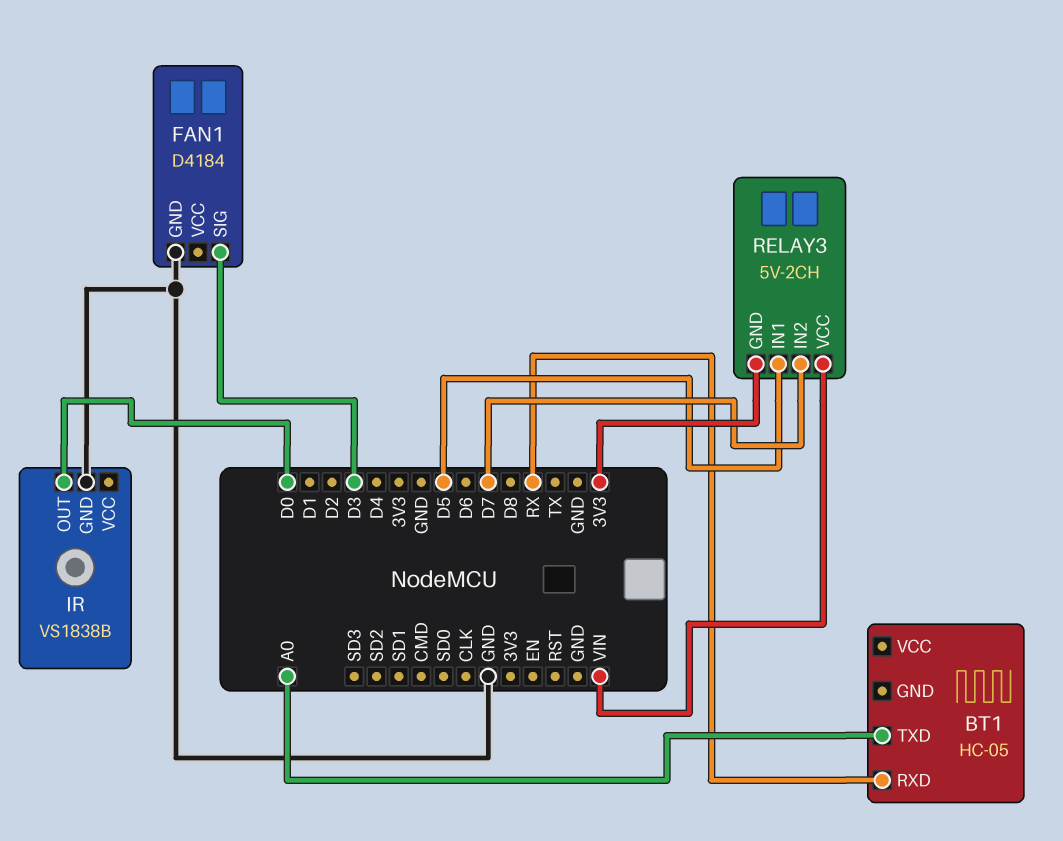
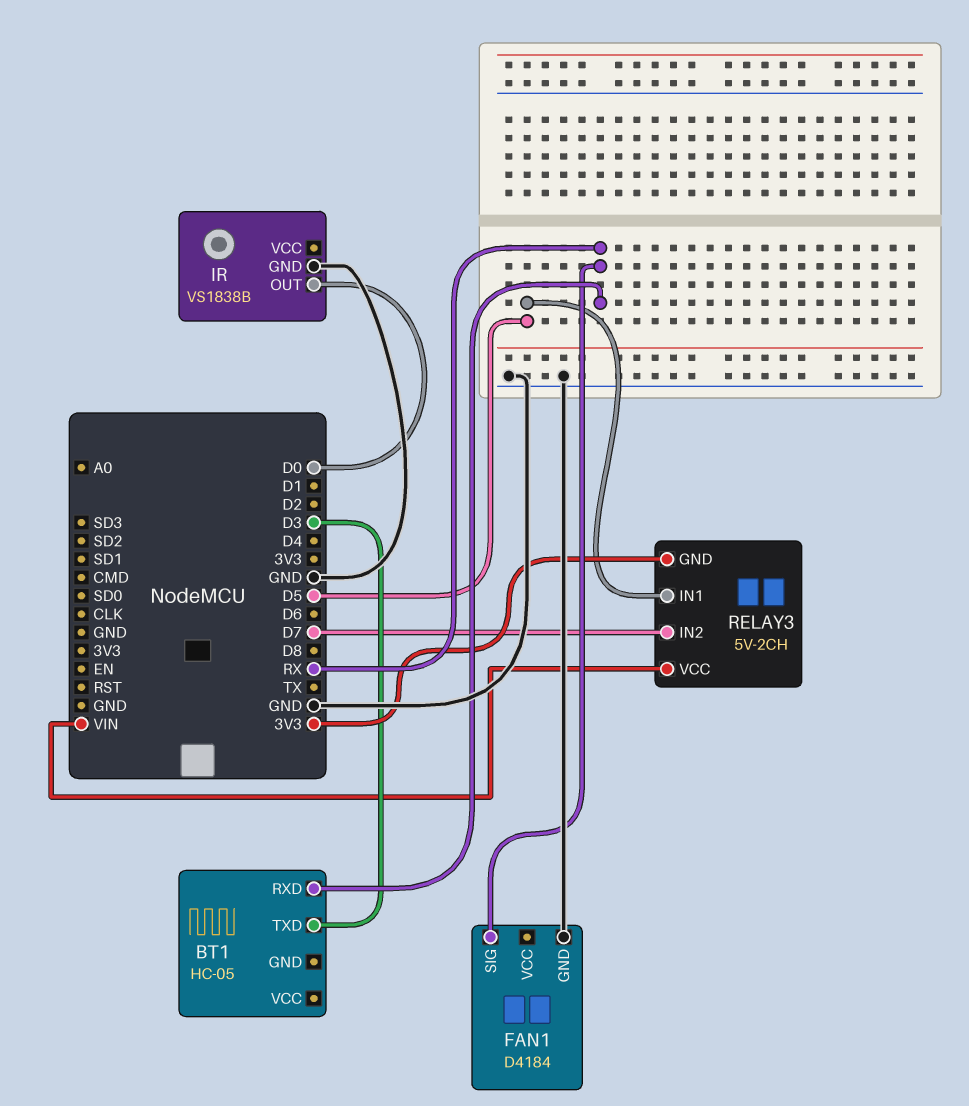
BT1 pin TXD: A0 -> D3
FAN1 pin SIG: D3 -> RX

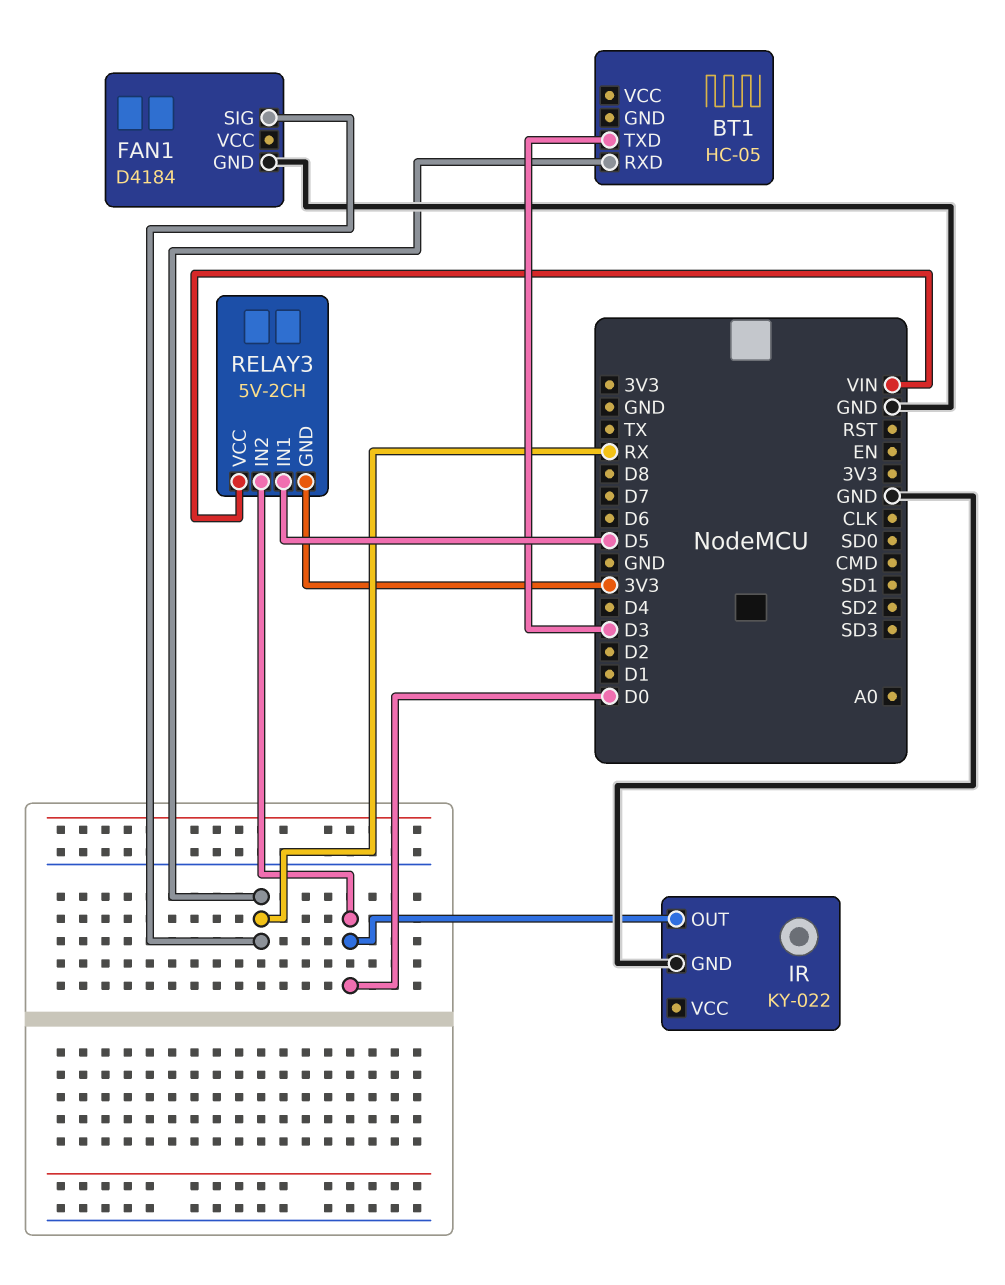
IR: VS1838B -> KY-022
RELAY3 pin IN2: D7 -> D0

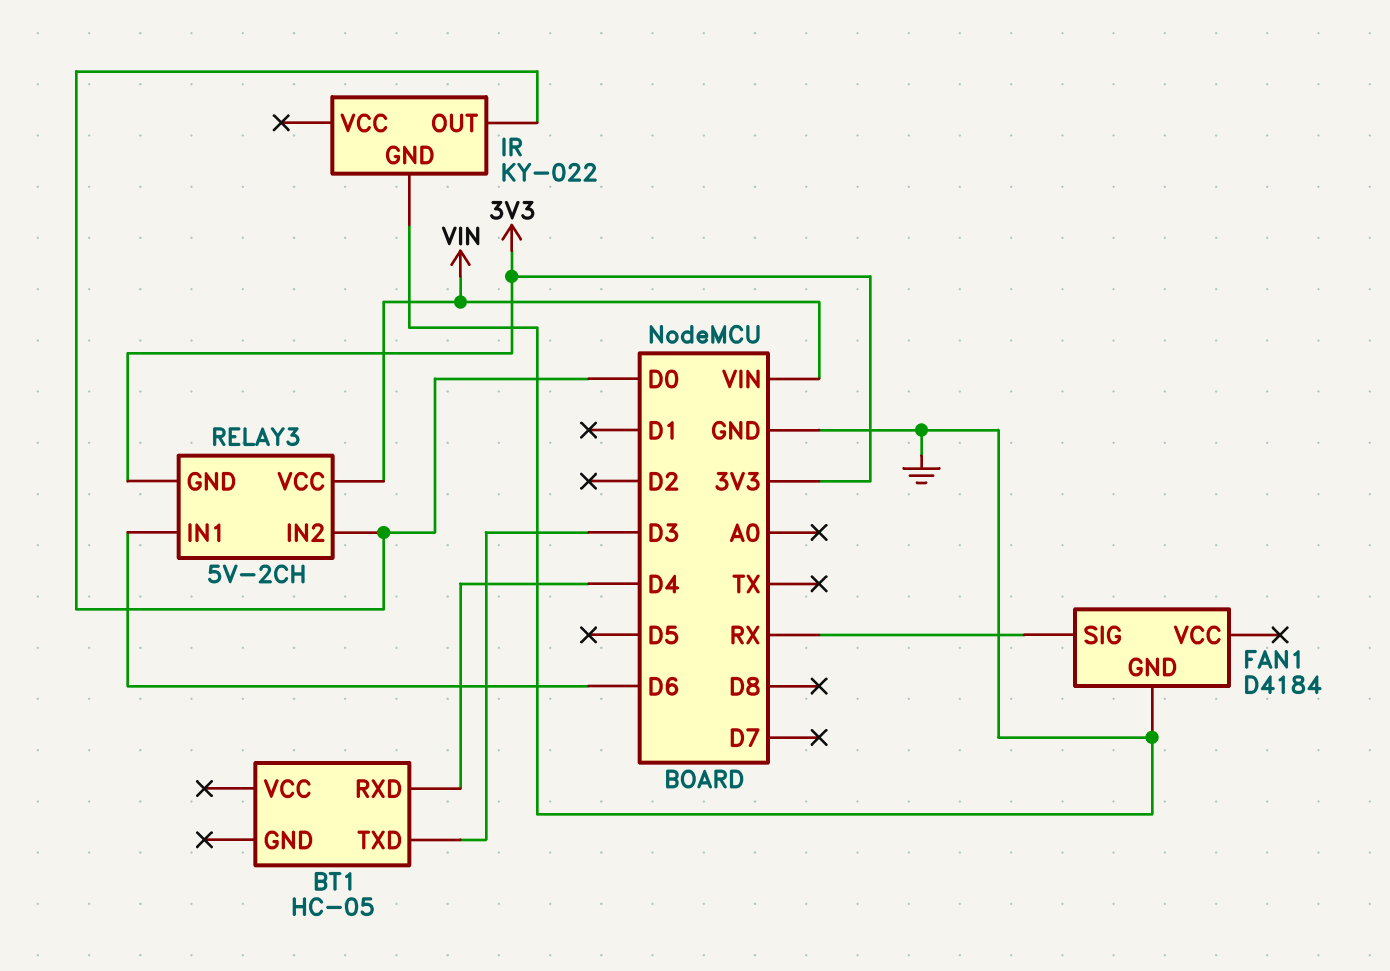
BT1 pin RXD: RX -> D4
RELAY3 pin IN1: D5 -> D6

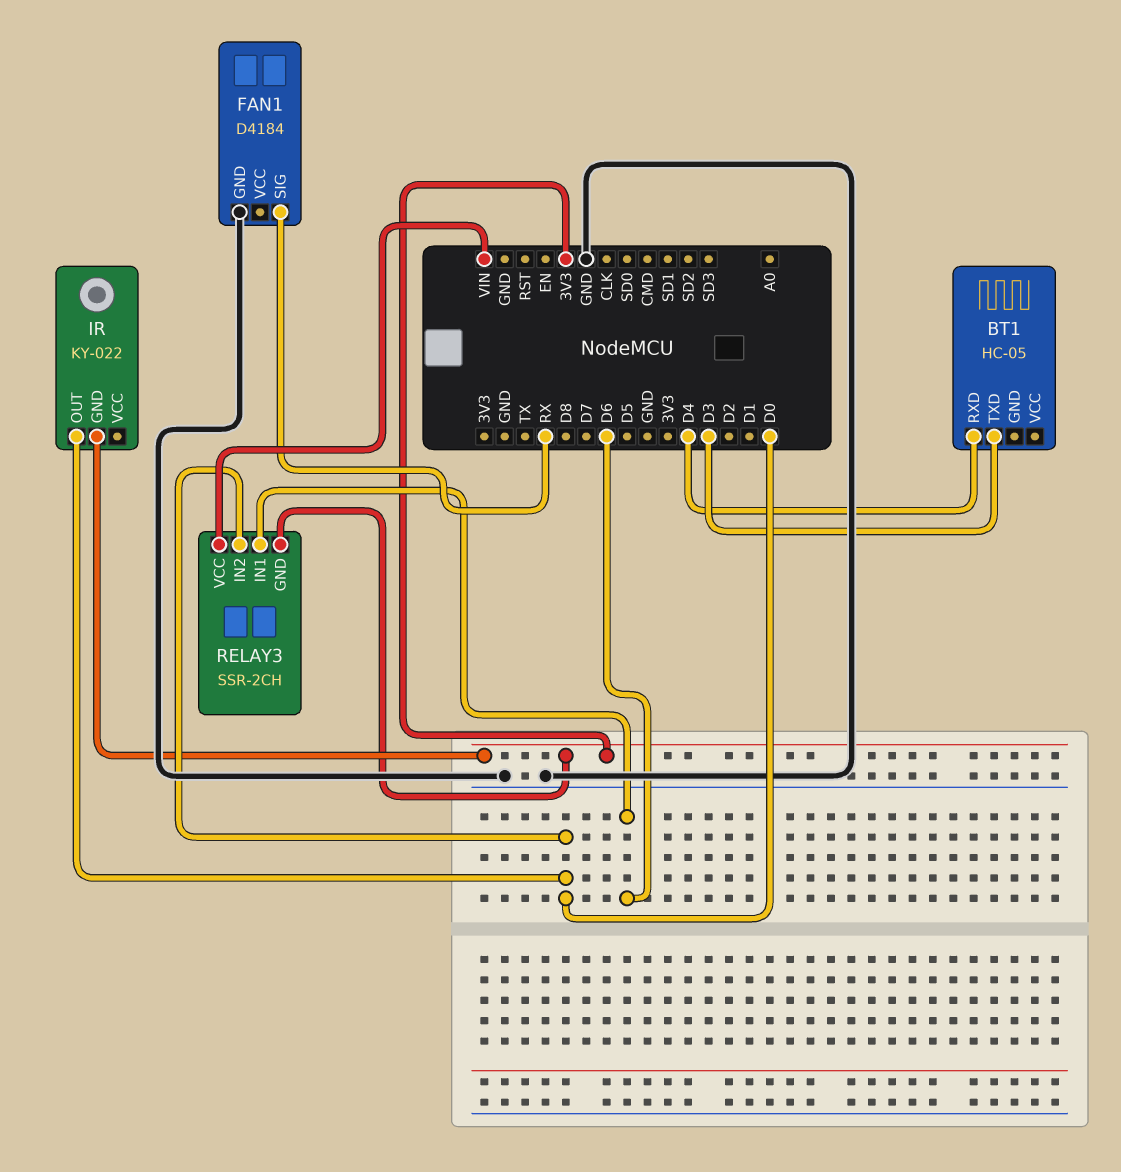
IR pin GND: GND -> 3V3
RELAY3: 5V-2CH -> SSR-2CH

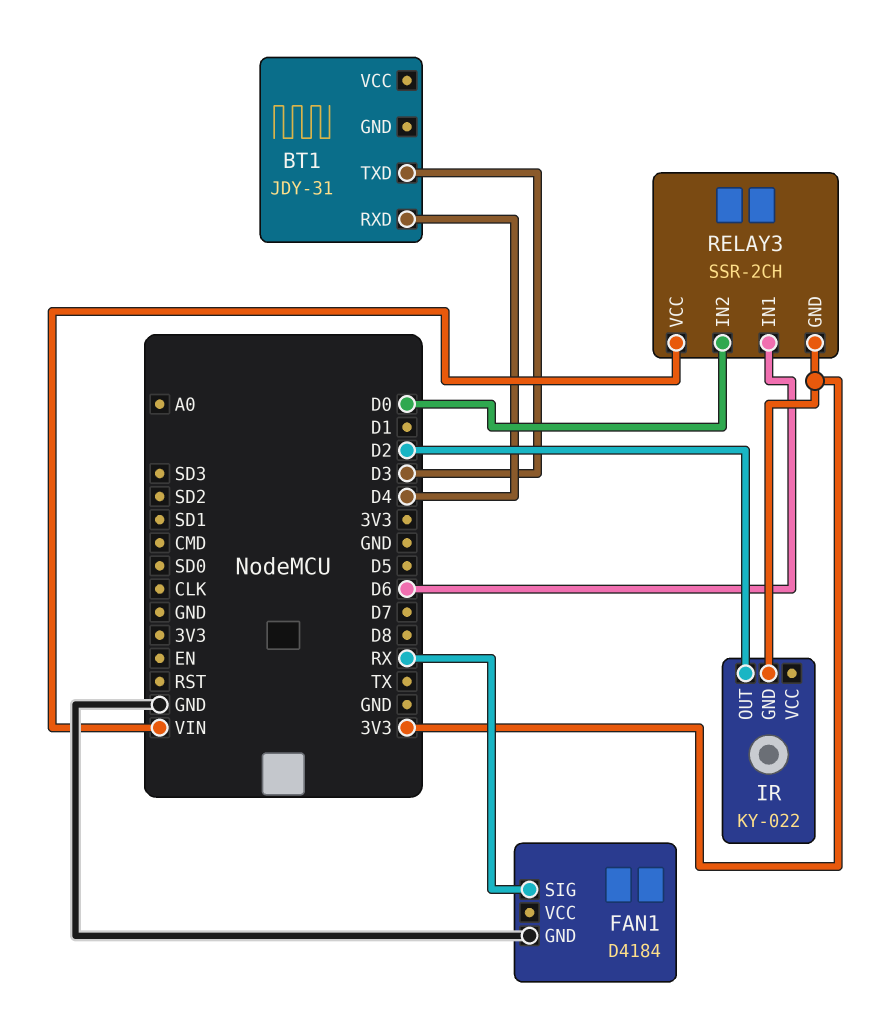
BT1: HC-05 -> JDY-31
IR pin OUT: D0 -> D2

